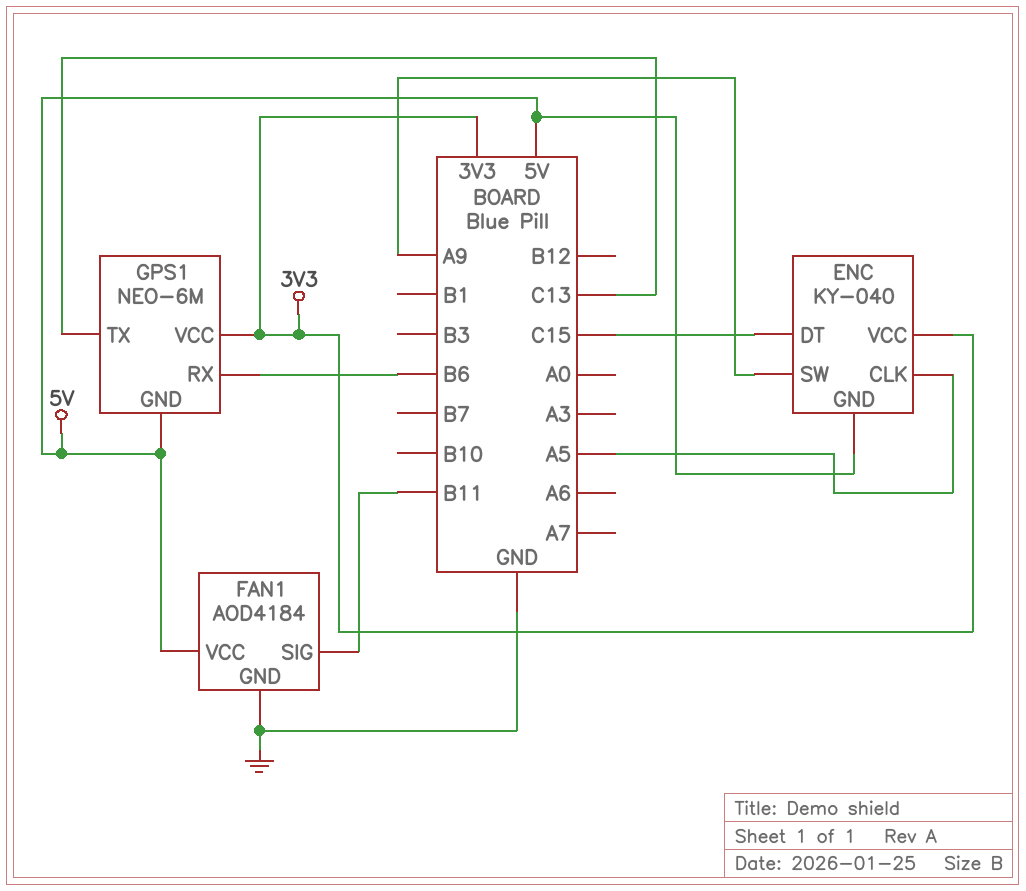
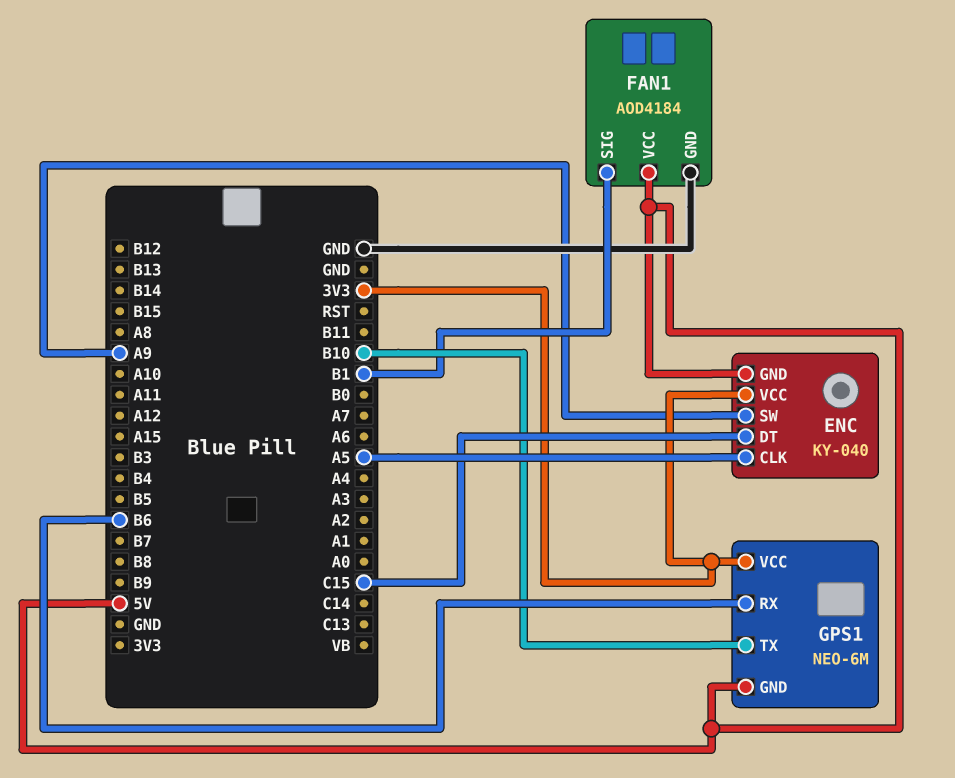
FAN1 pin SIG: B11 -> B1
GPS1 pin TX: C13 -> B10

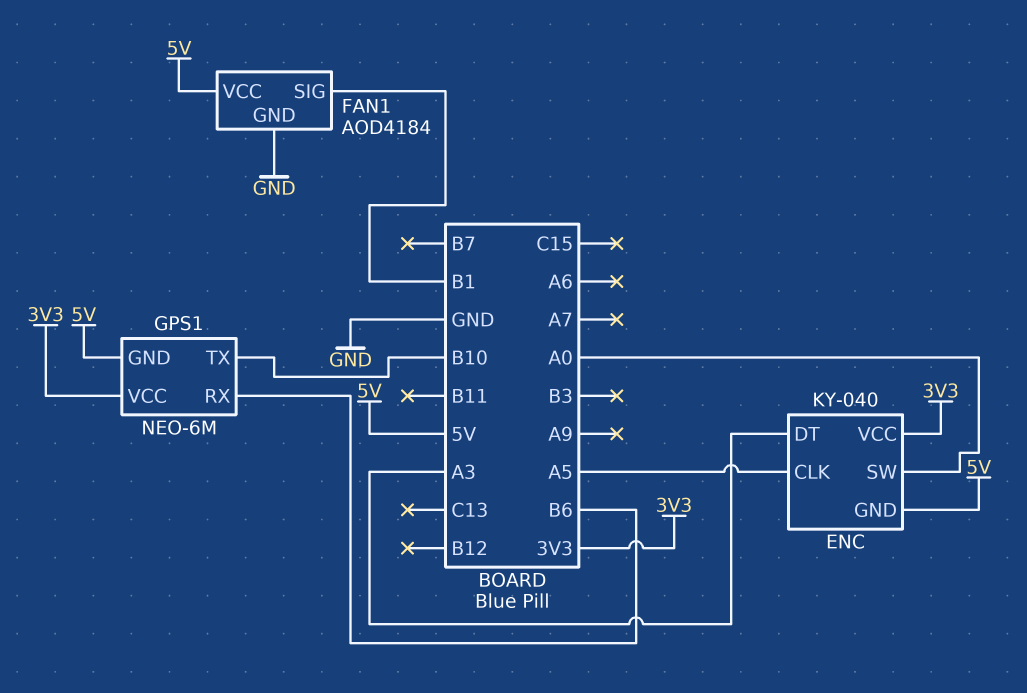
ENC pin DT: C15 -> A3
ENC pin SW: A9 -> A0

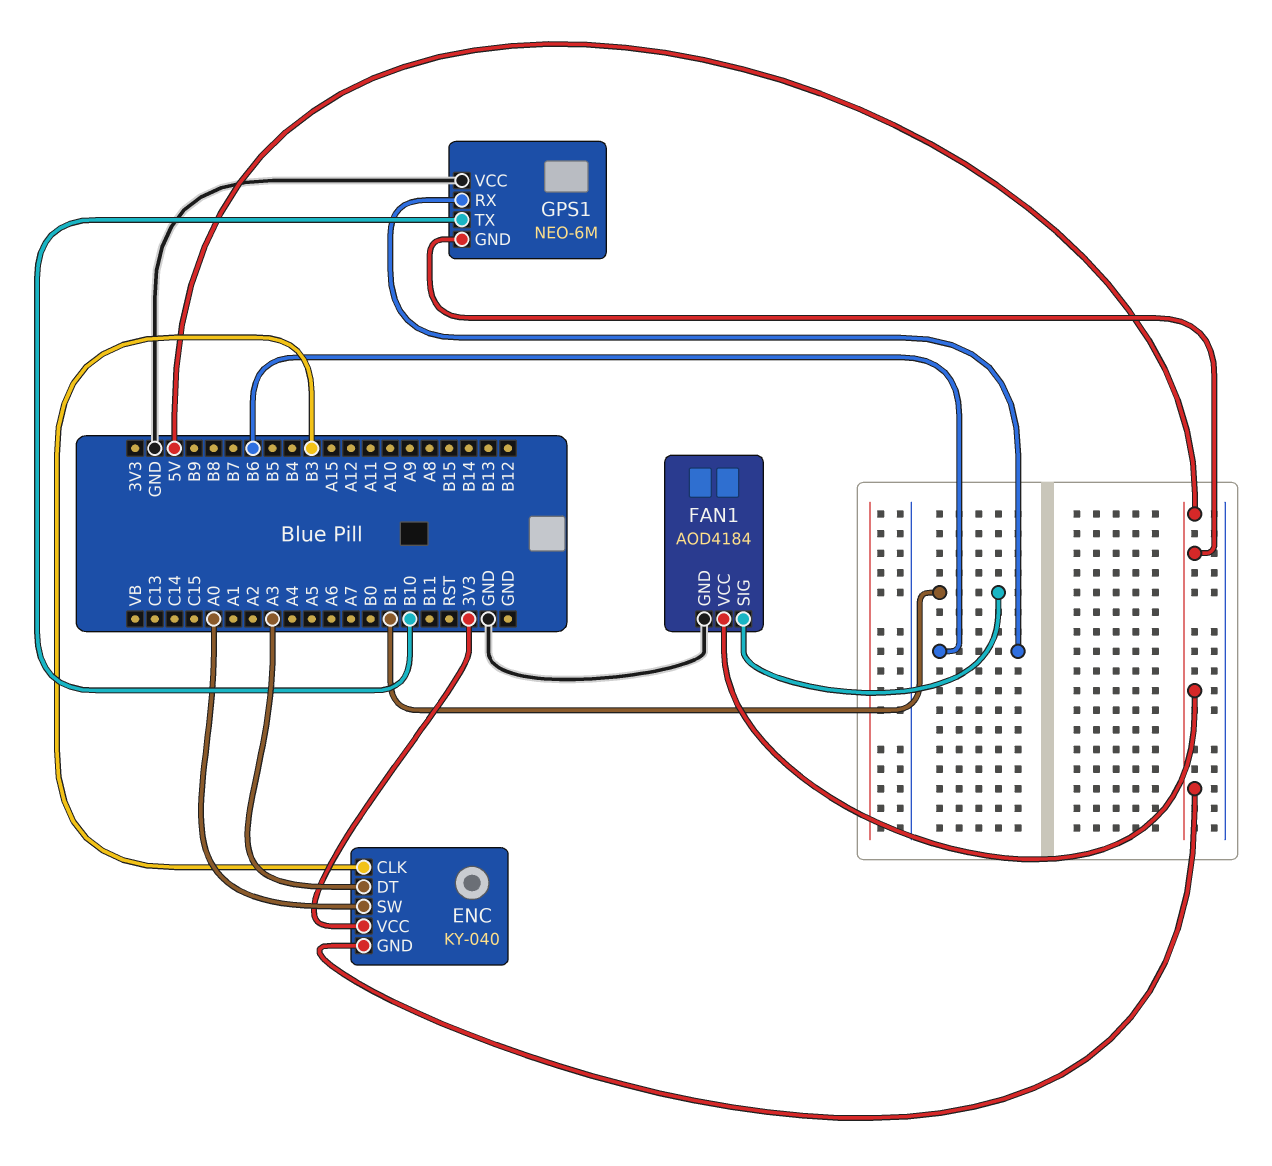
ENC pin CLK: A5 -> B3
GPS1 pin VCC: 3V3 -> GND

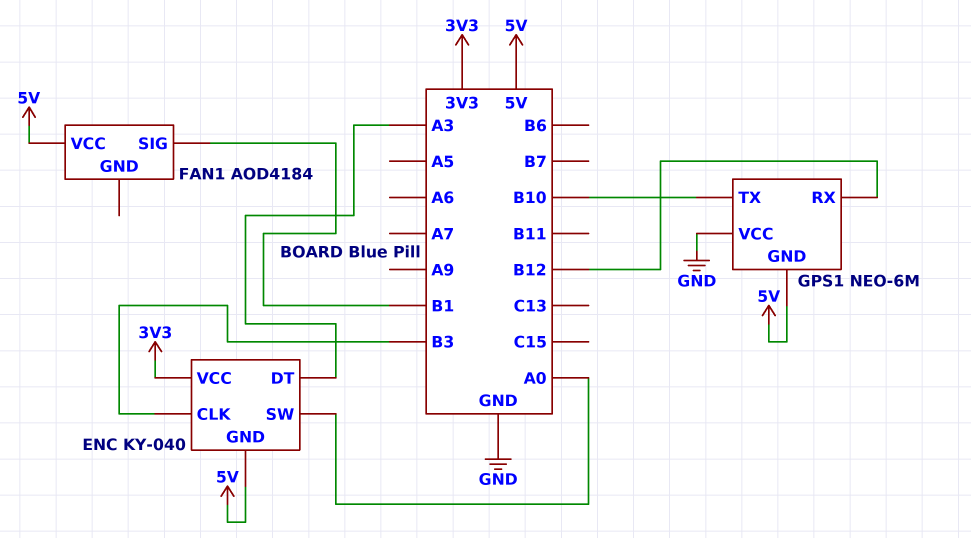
FAN1 pin GND: GND -> none
GPS1 pin RX: B6 -> B12

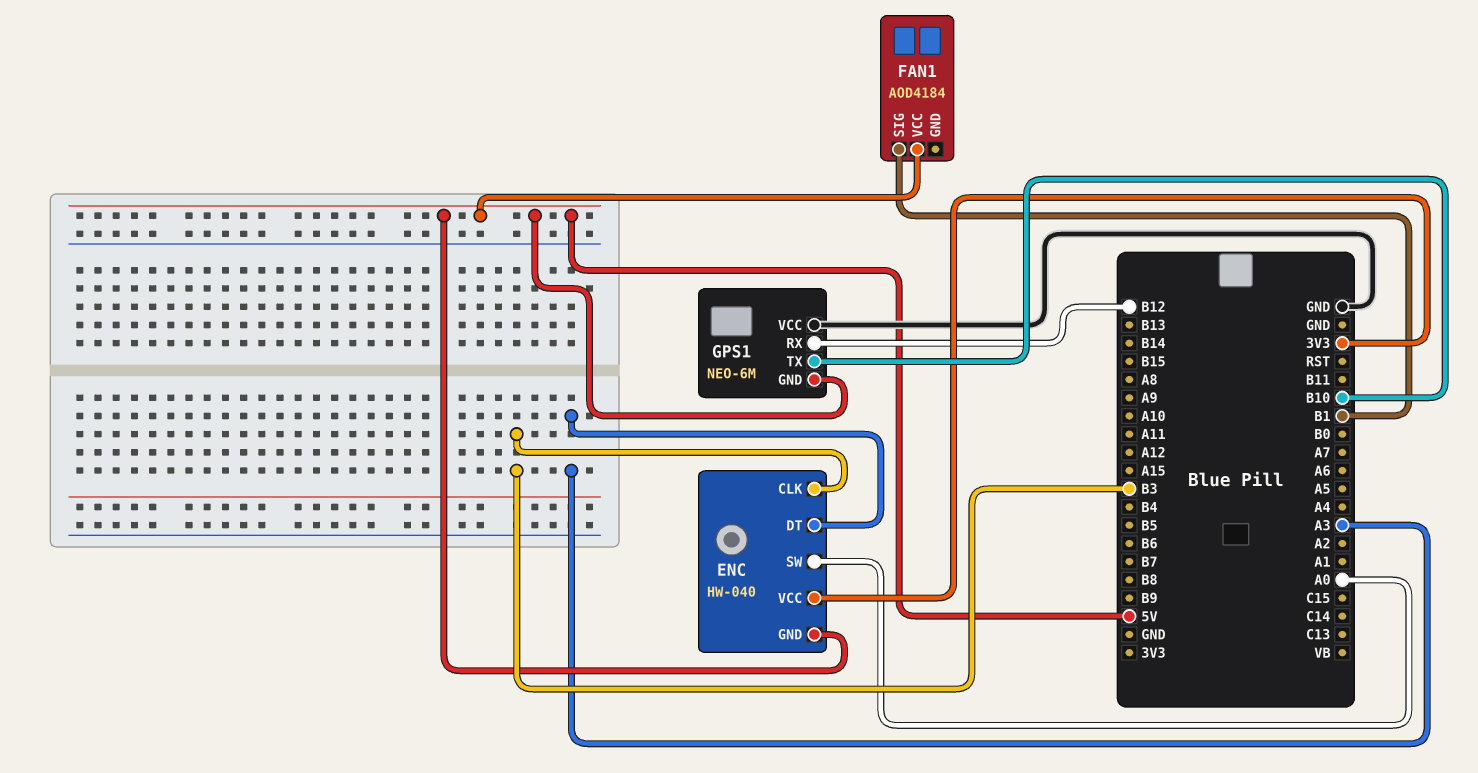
ENC: KY-040 -> HW-040

